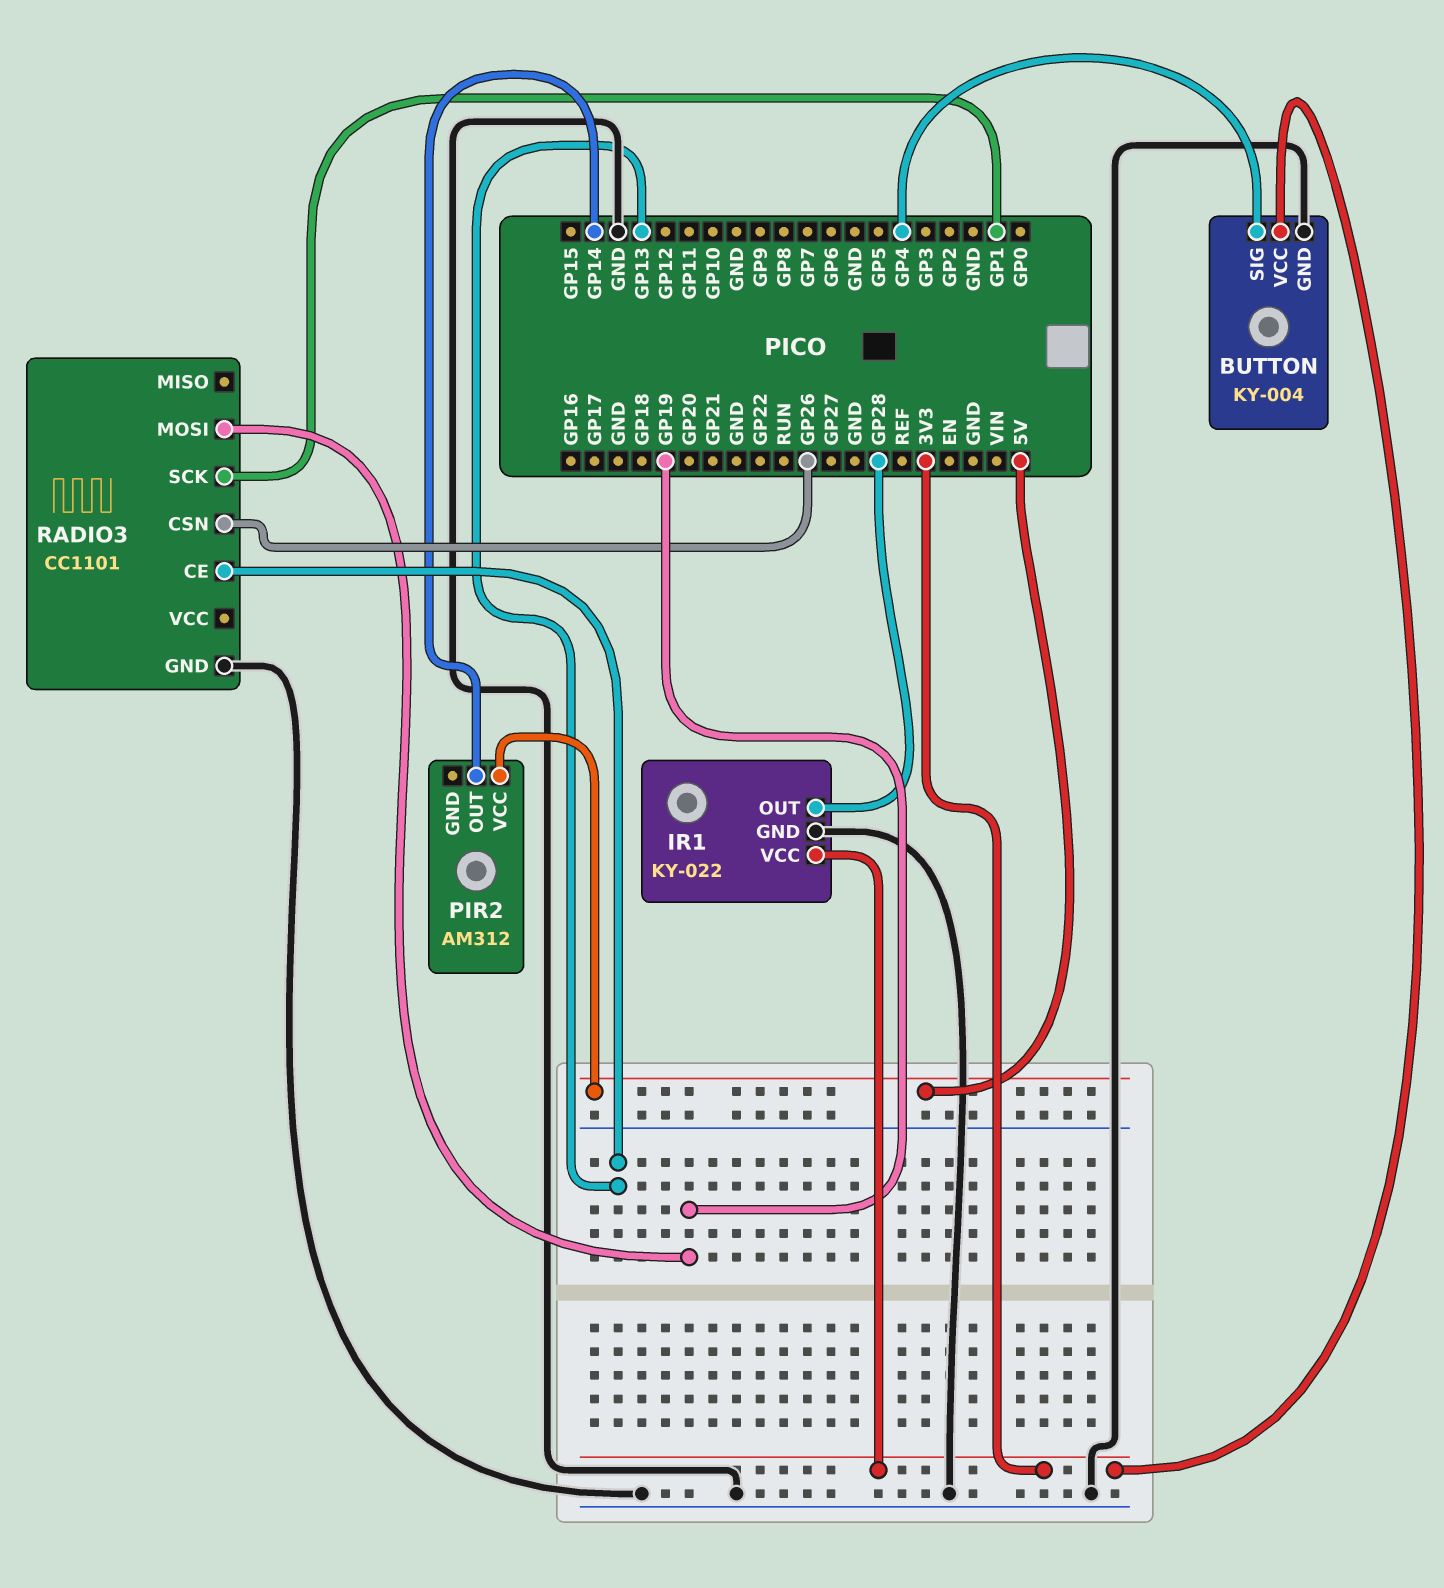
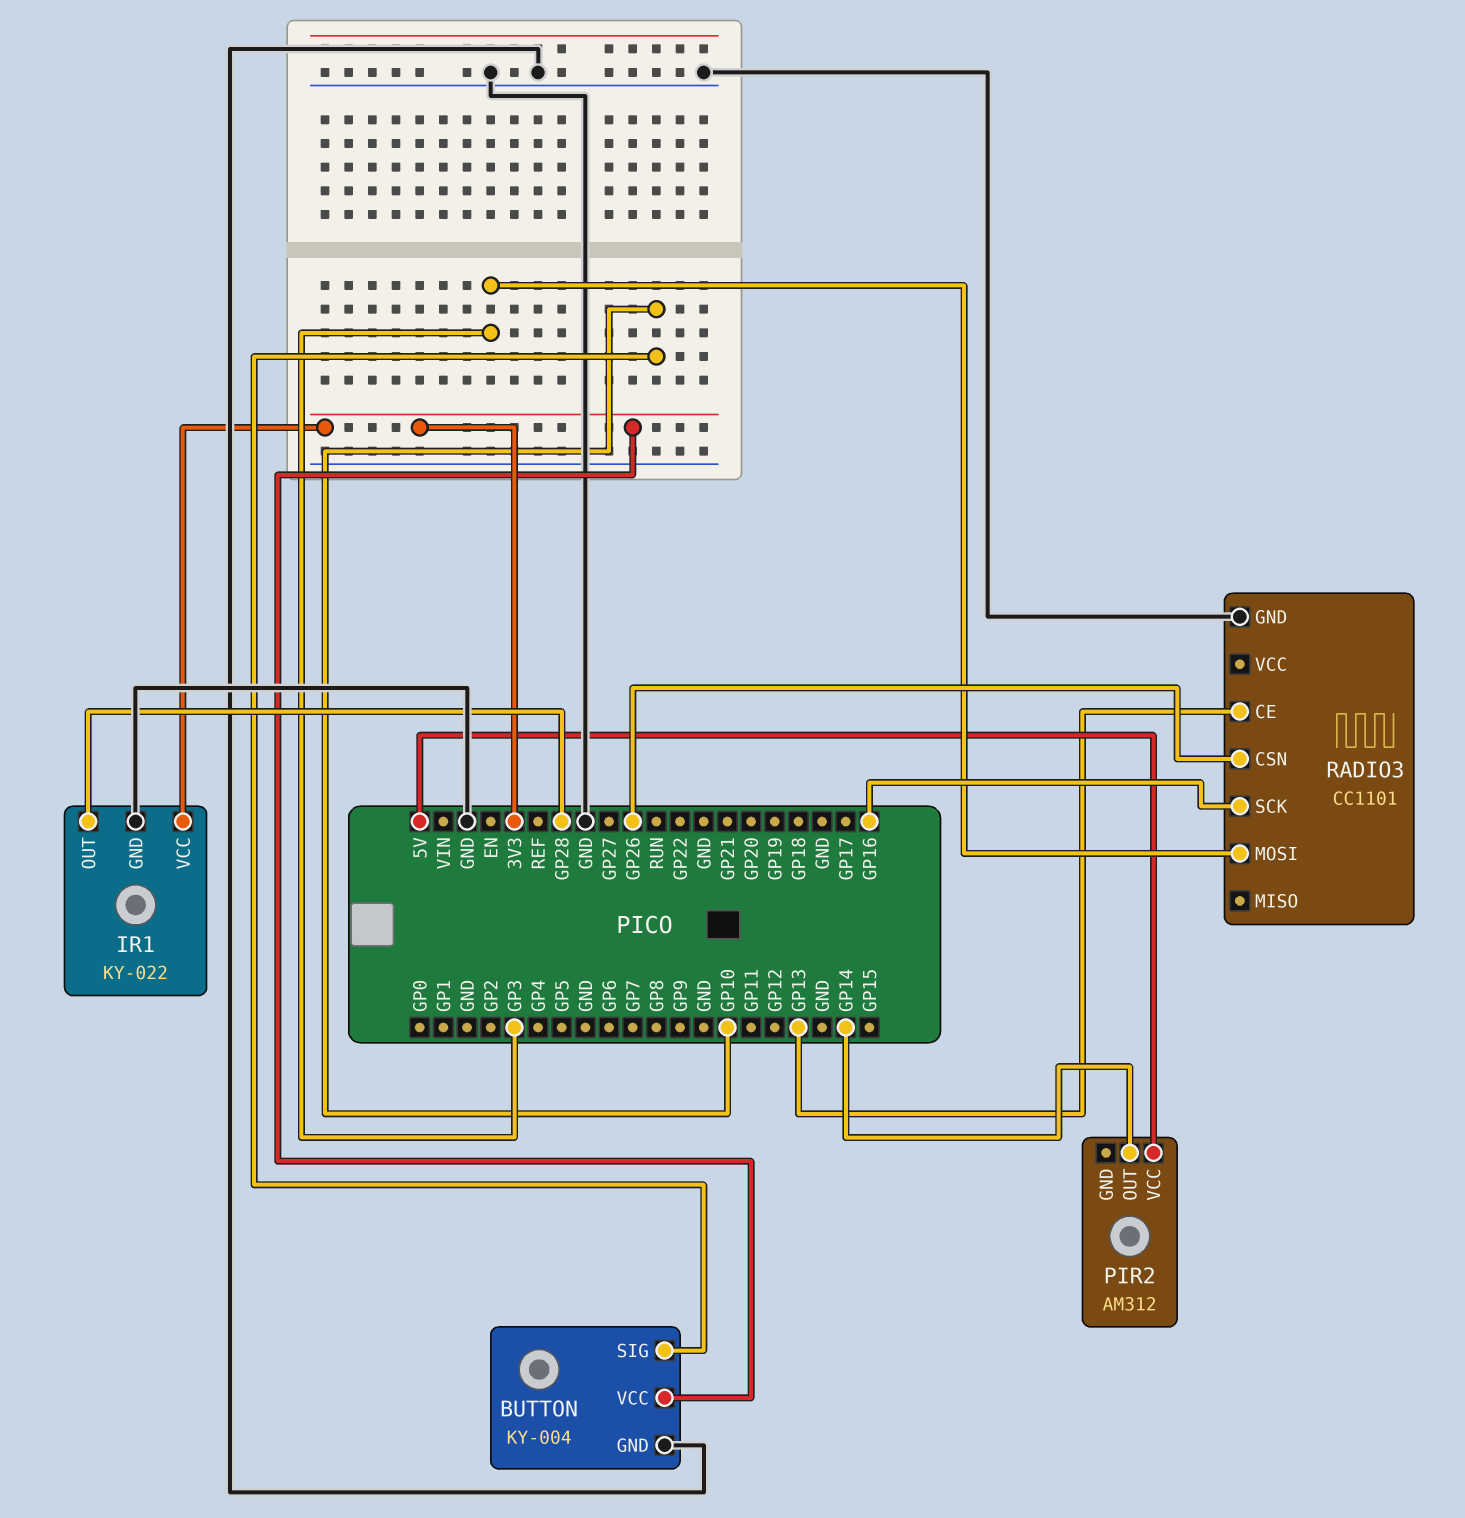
BUTTON pin SIG: GP4 -> GP10
RADIO3 pin MOSI: GP19 -> GP3
RADIO3 pin SCK: GP1 -> GP16

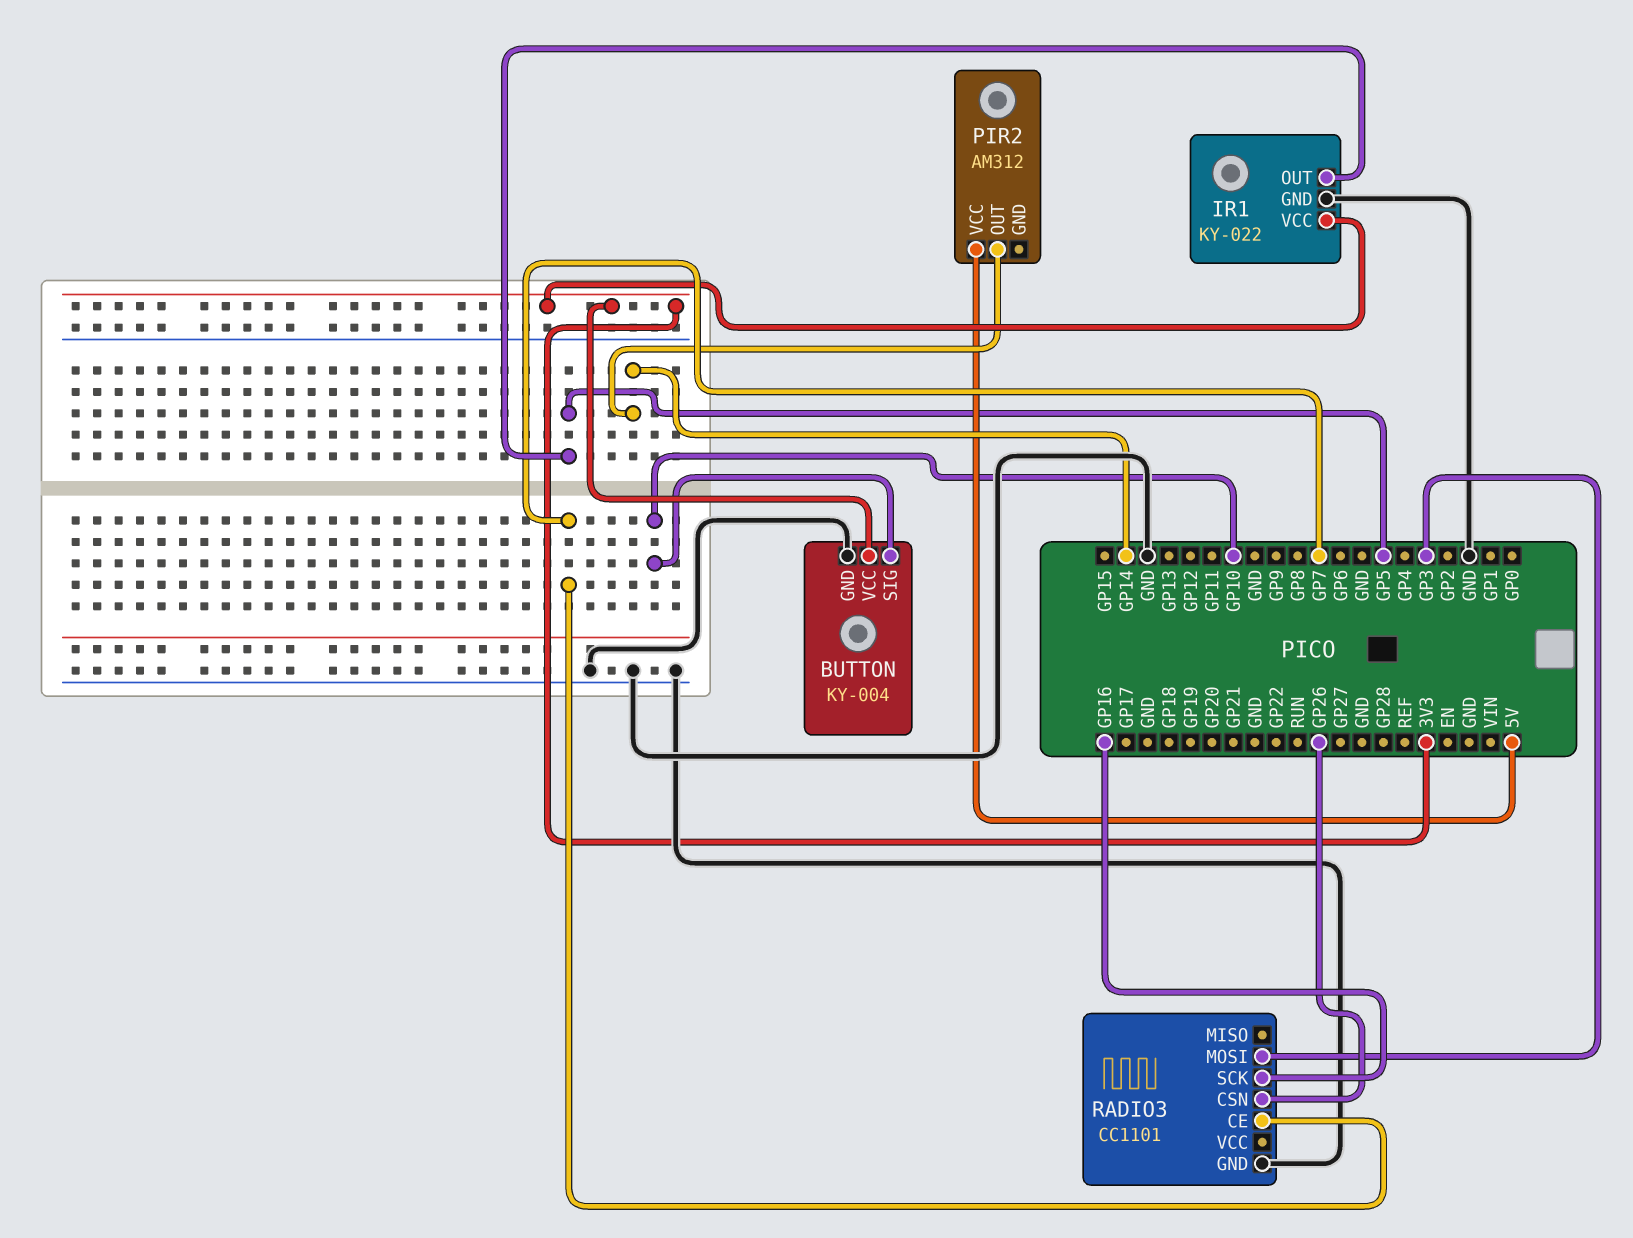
IR1 pin OUT: GP28 -> GP5
RADIO3 pin CE: GP13 -> GP7

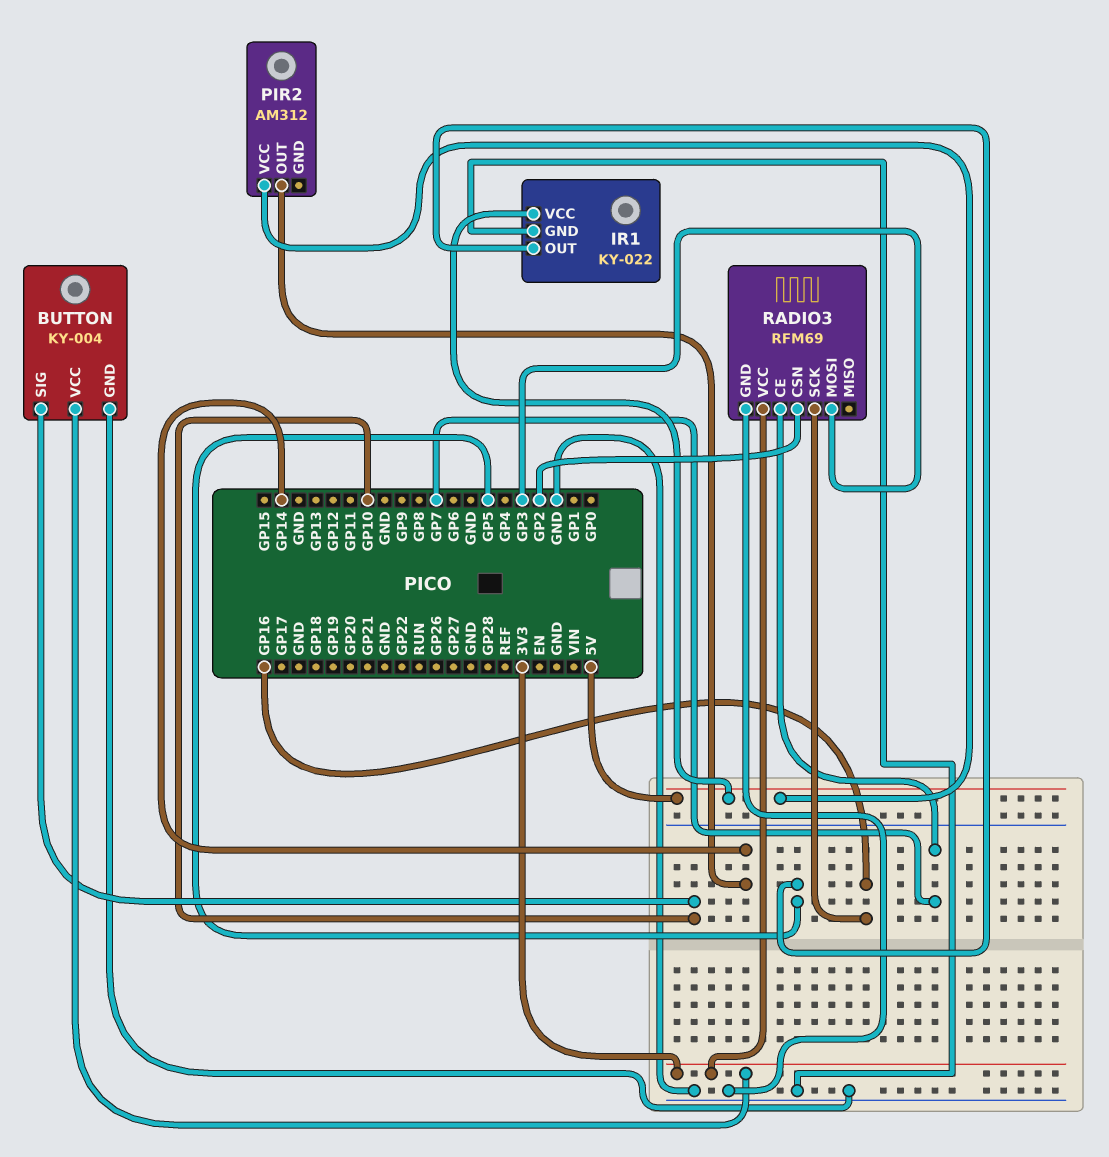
IR1 pin VCC: 3V3 -> 5V
RADIO3: CC1101 -> RFM69
RADIO3 pin CSN: GP26 -> GP2
RADIO3 pin VCC: none -> 3V3

